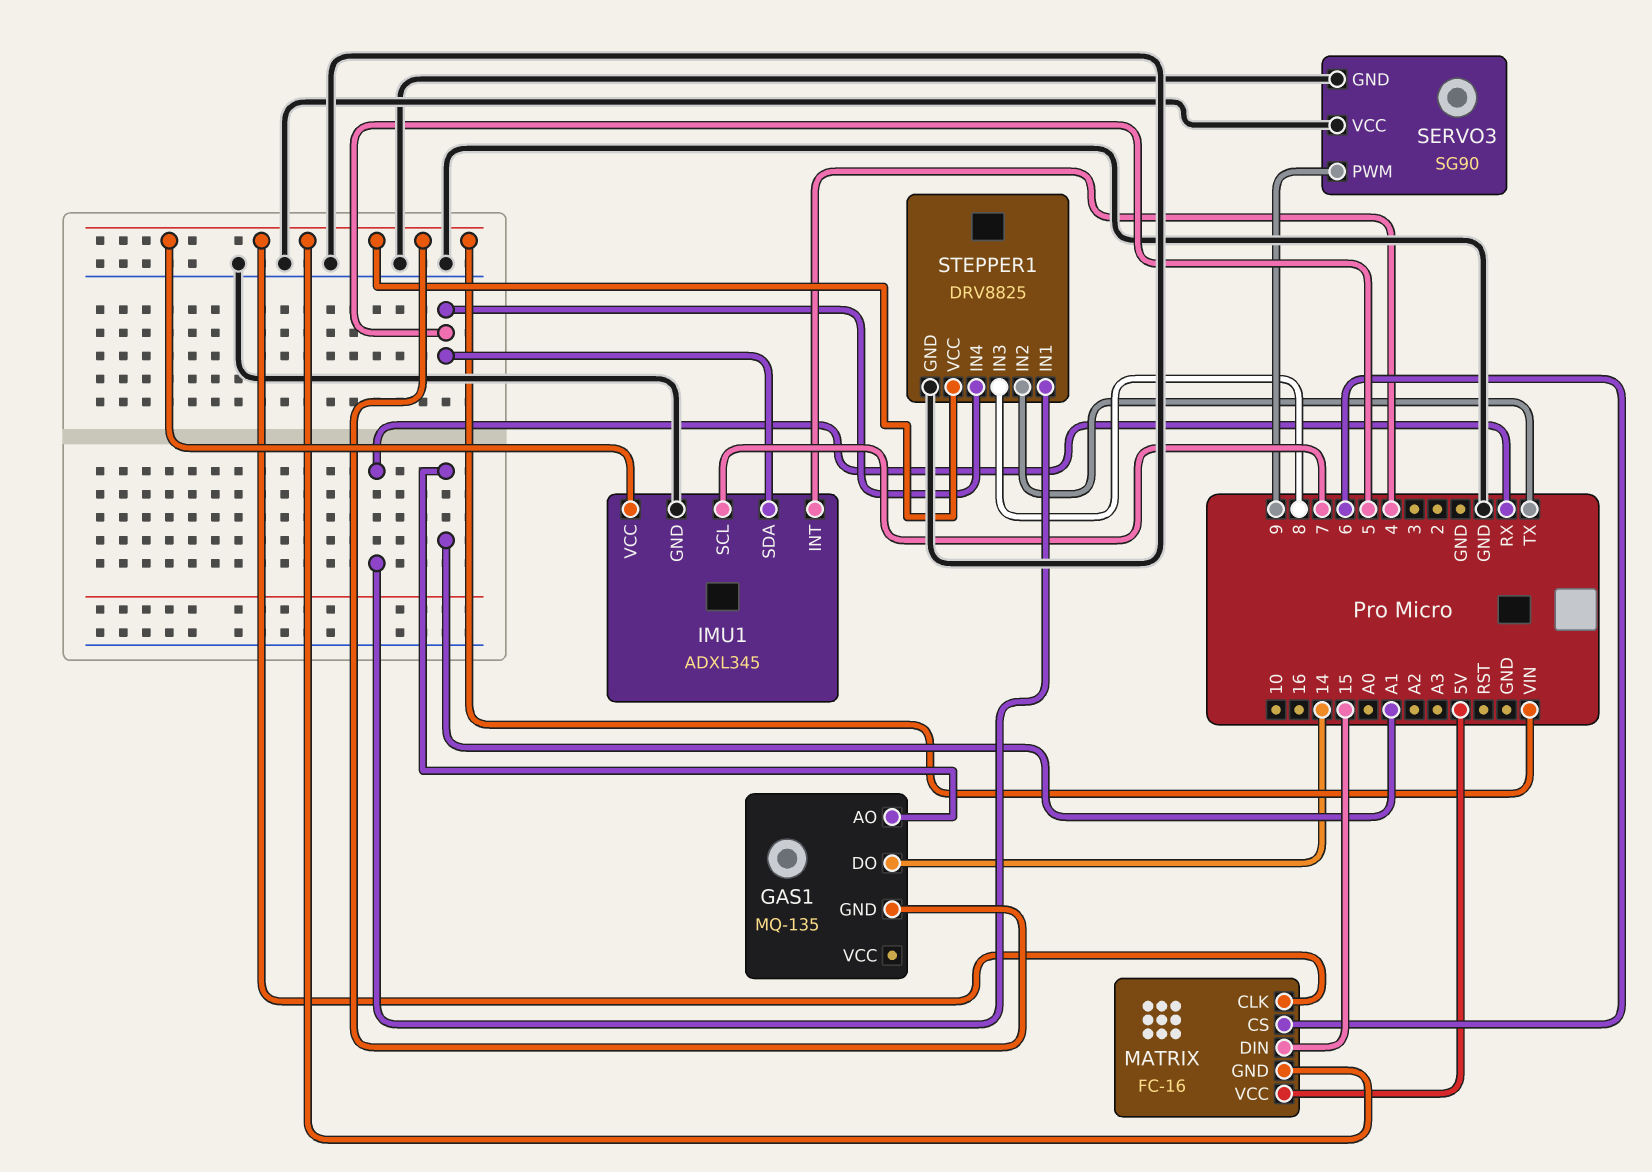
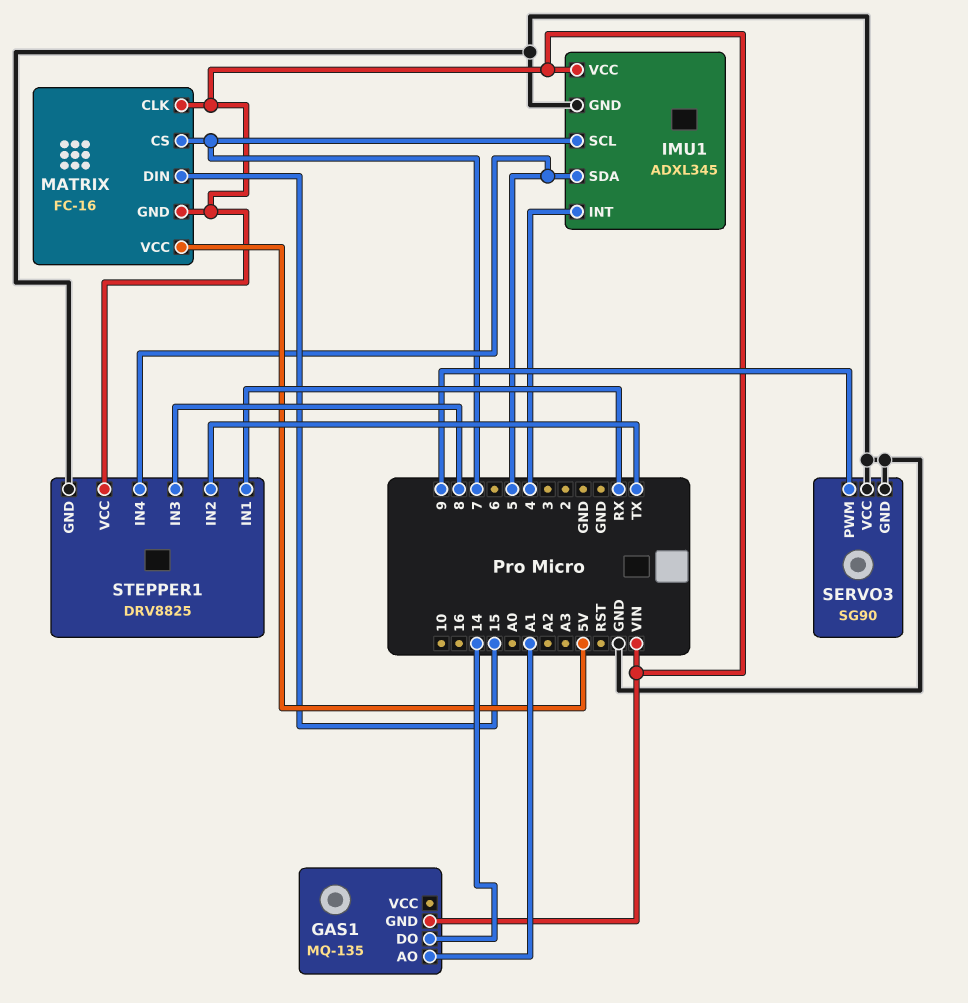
MATRIX pin CS: 6 -> 7

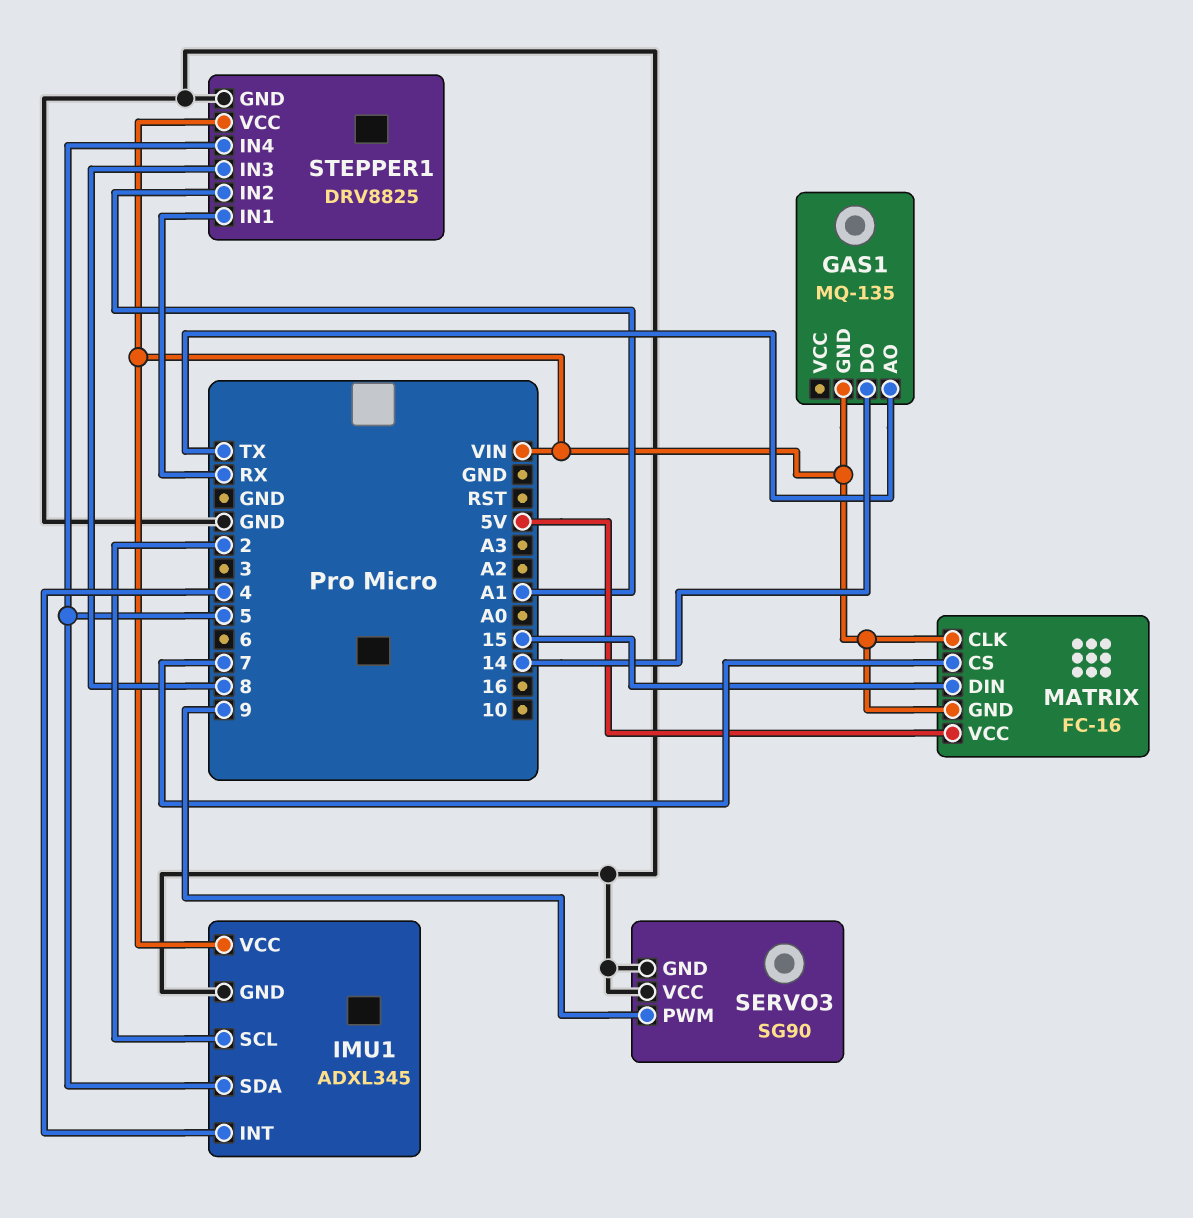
GAS1 pin AO: A1 -> TX
IMU1 pin SCL: 7 -> 2
STEPPER1 pin IN2: TX -> A1

